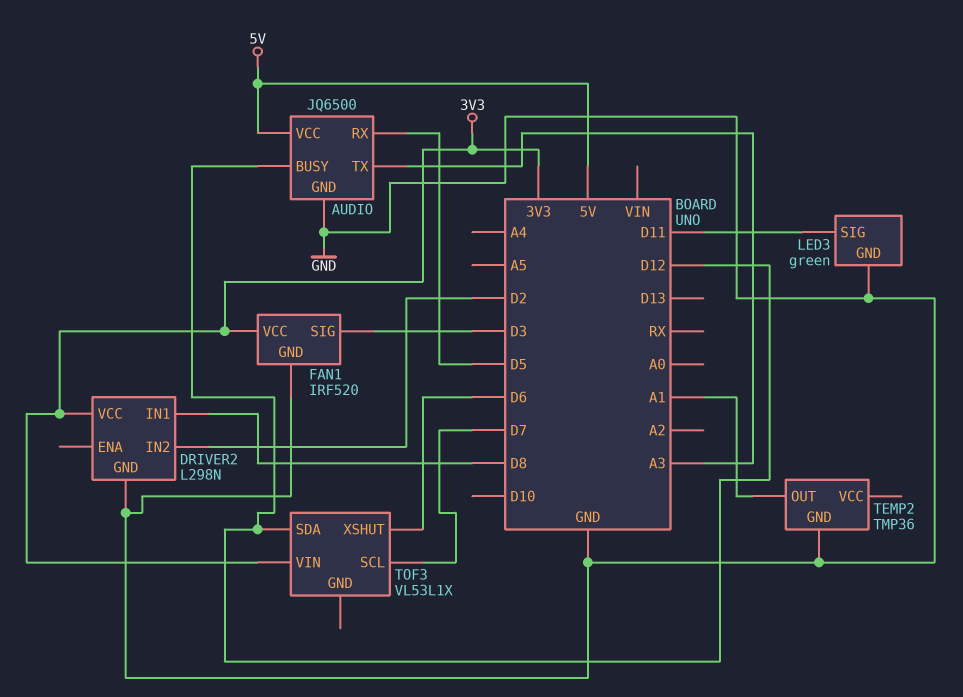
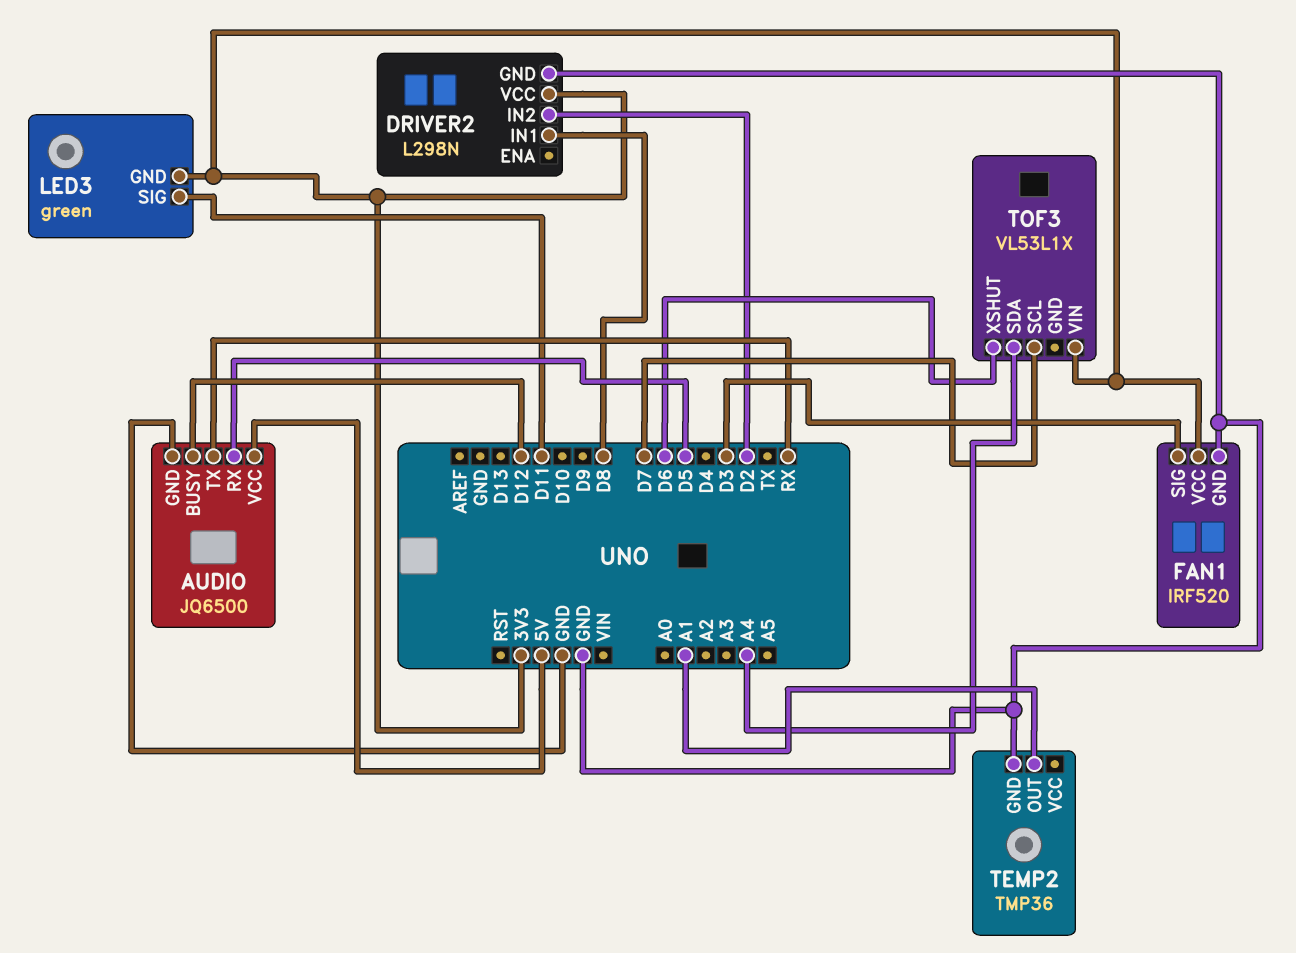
AUDIO pin TX: A3 -> RX
LED3 pin GND: GND -> 3V3
TOF3 pin SDA: D12 -> A4

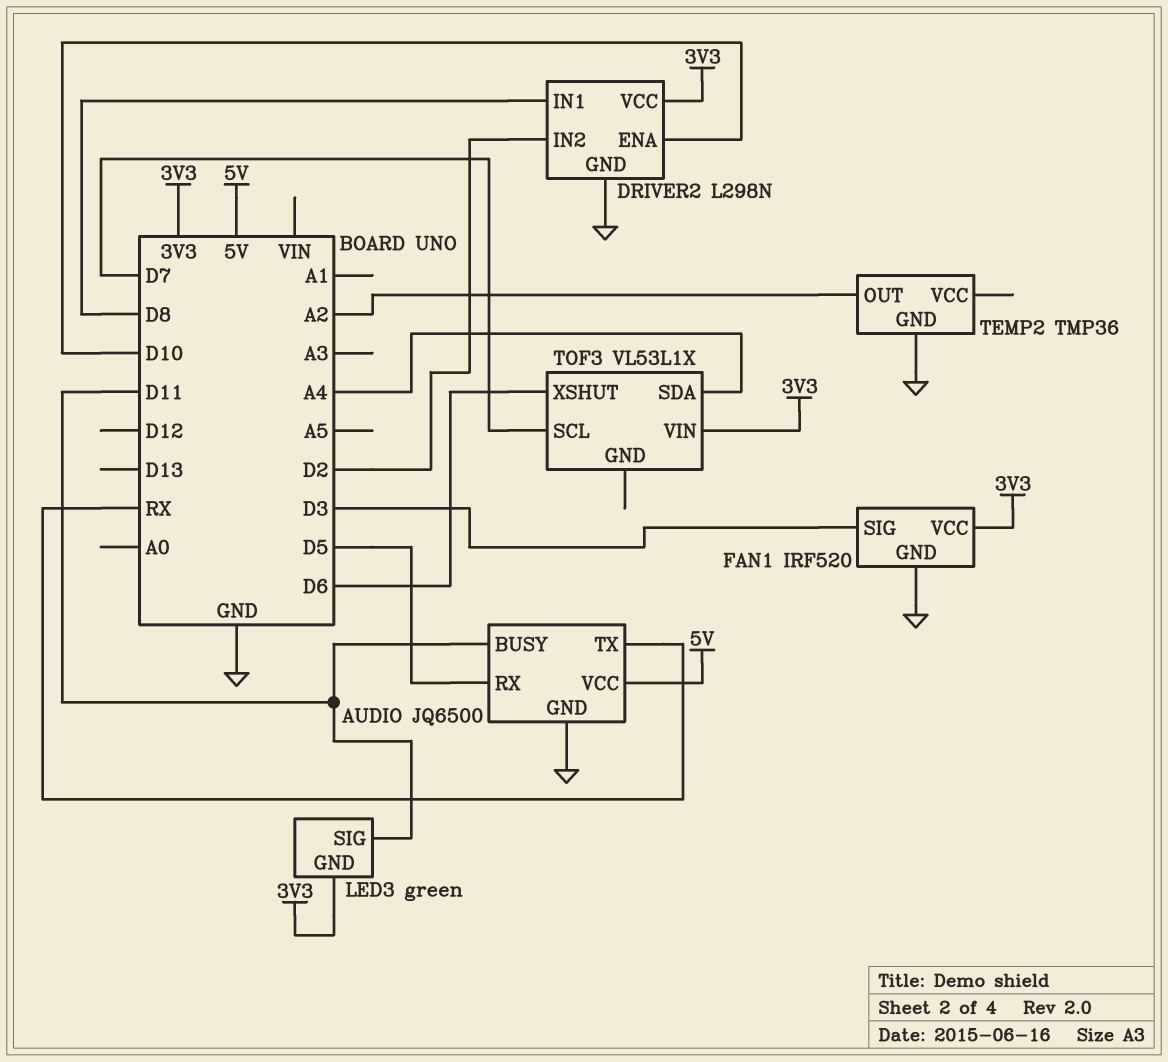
AUDIO pin BUSY: D12 -> D11
DRIVER2 pin ENA: none -> D10
TEMP2 pin OUT: A1 -> A2

